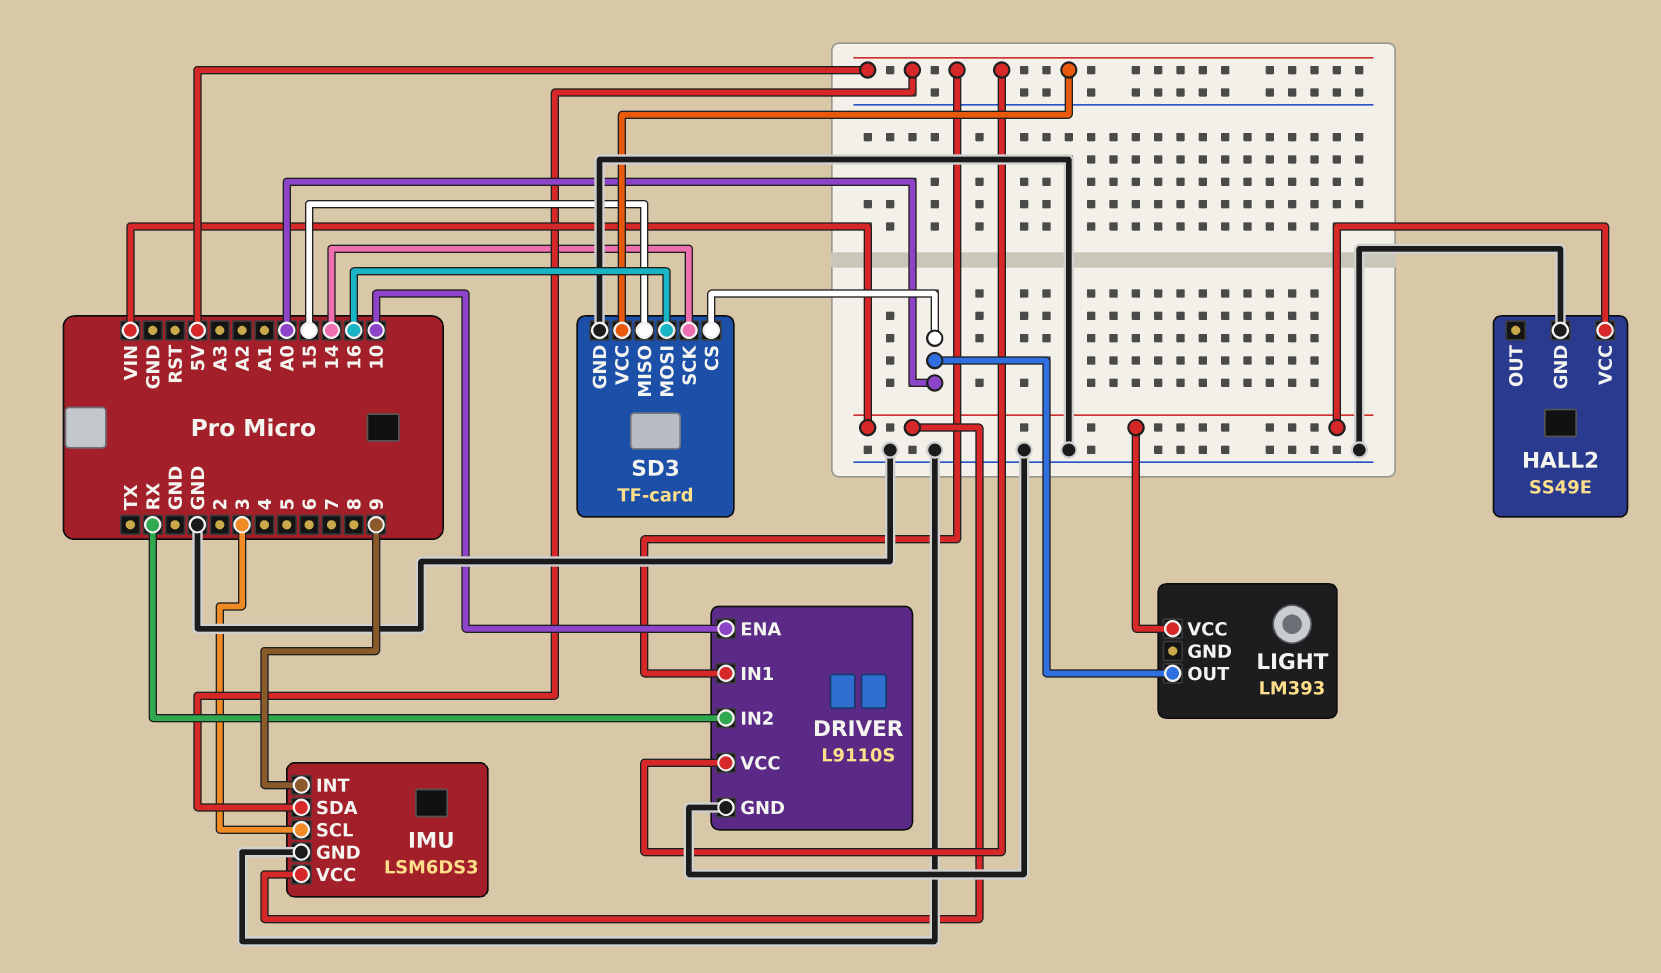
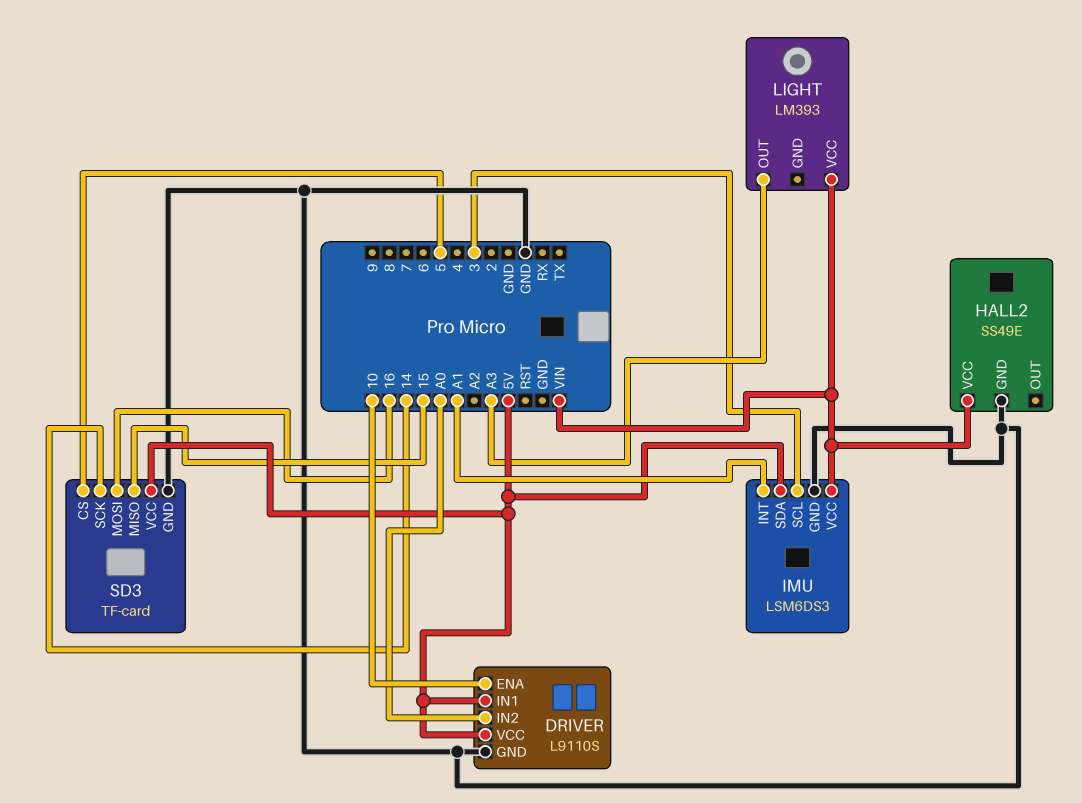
DRIVER pin IN2: RX -> A0
IMU pin INT: 9 -> A1
LIGHT pin OUT: A0 -> A3
SD3 pin CS: A0 -> 5

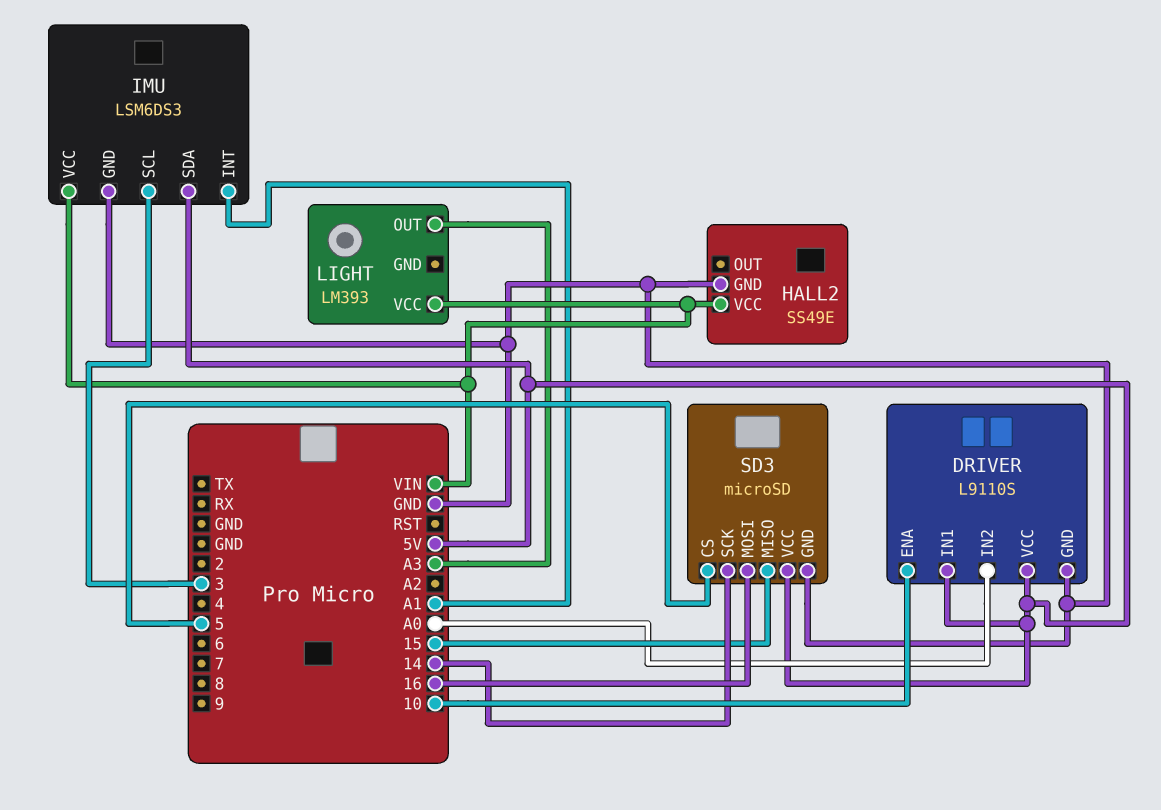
SD3: TF-card -> microSD

